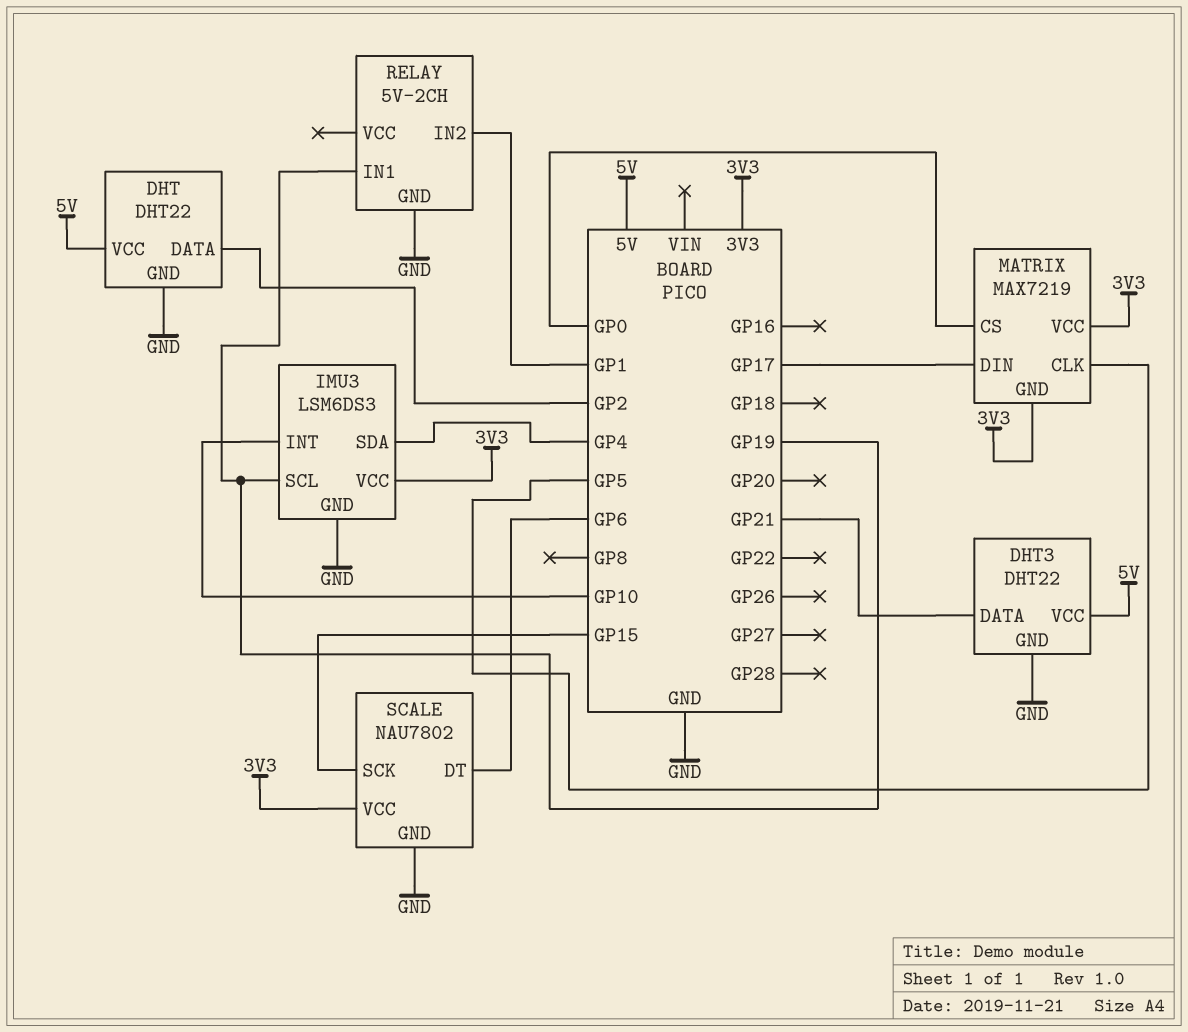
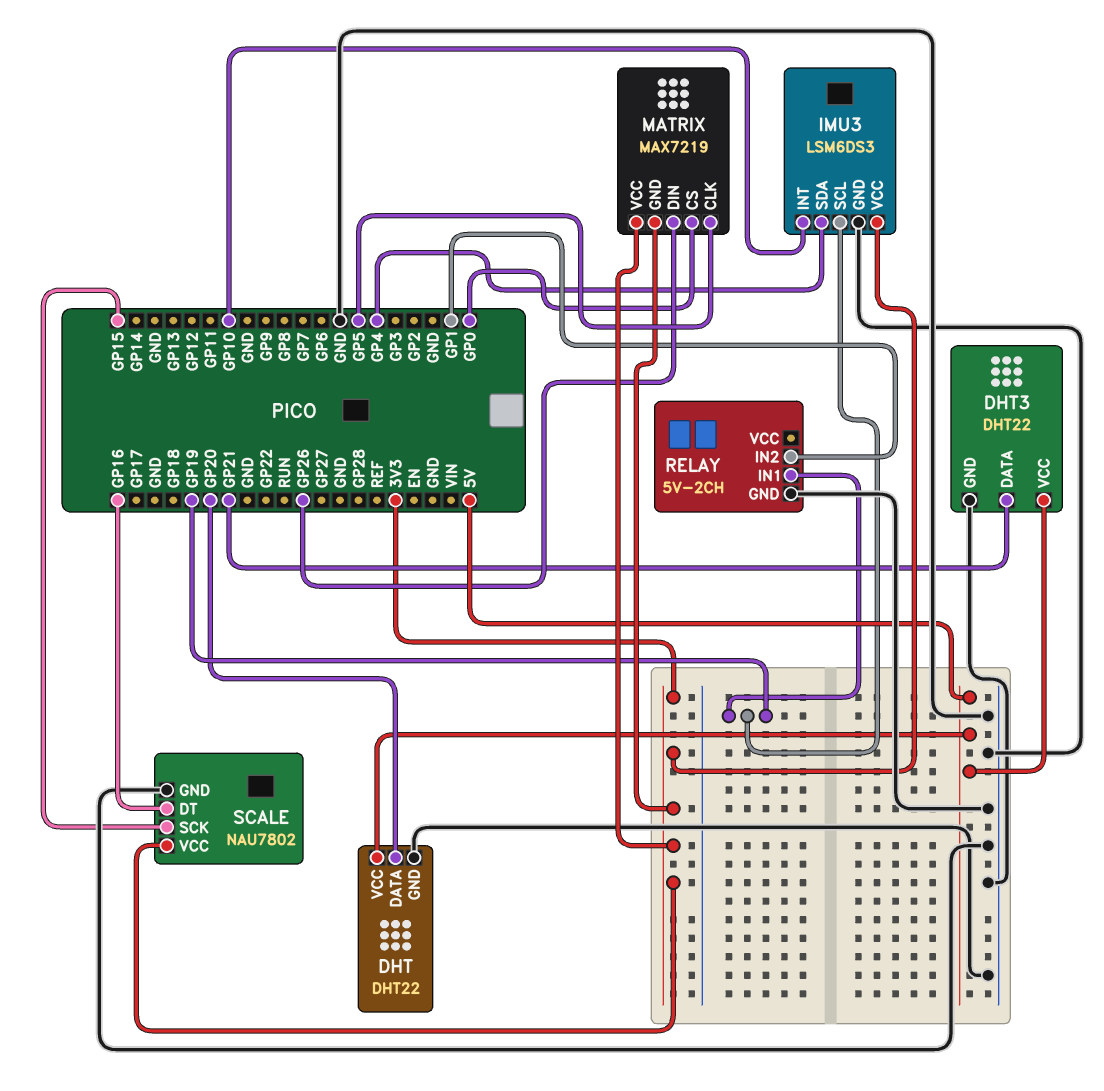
DHT pin DATA: GP2 -> GP20
MATRIX pin DIN: GP17 -> GP26
SCALE pin DT: GP6 -> GP16

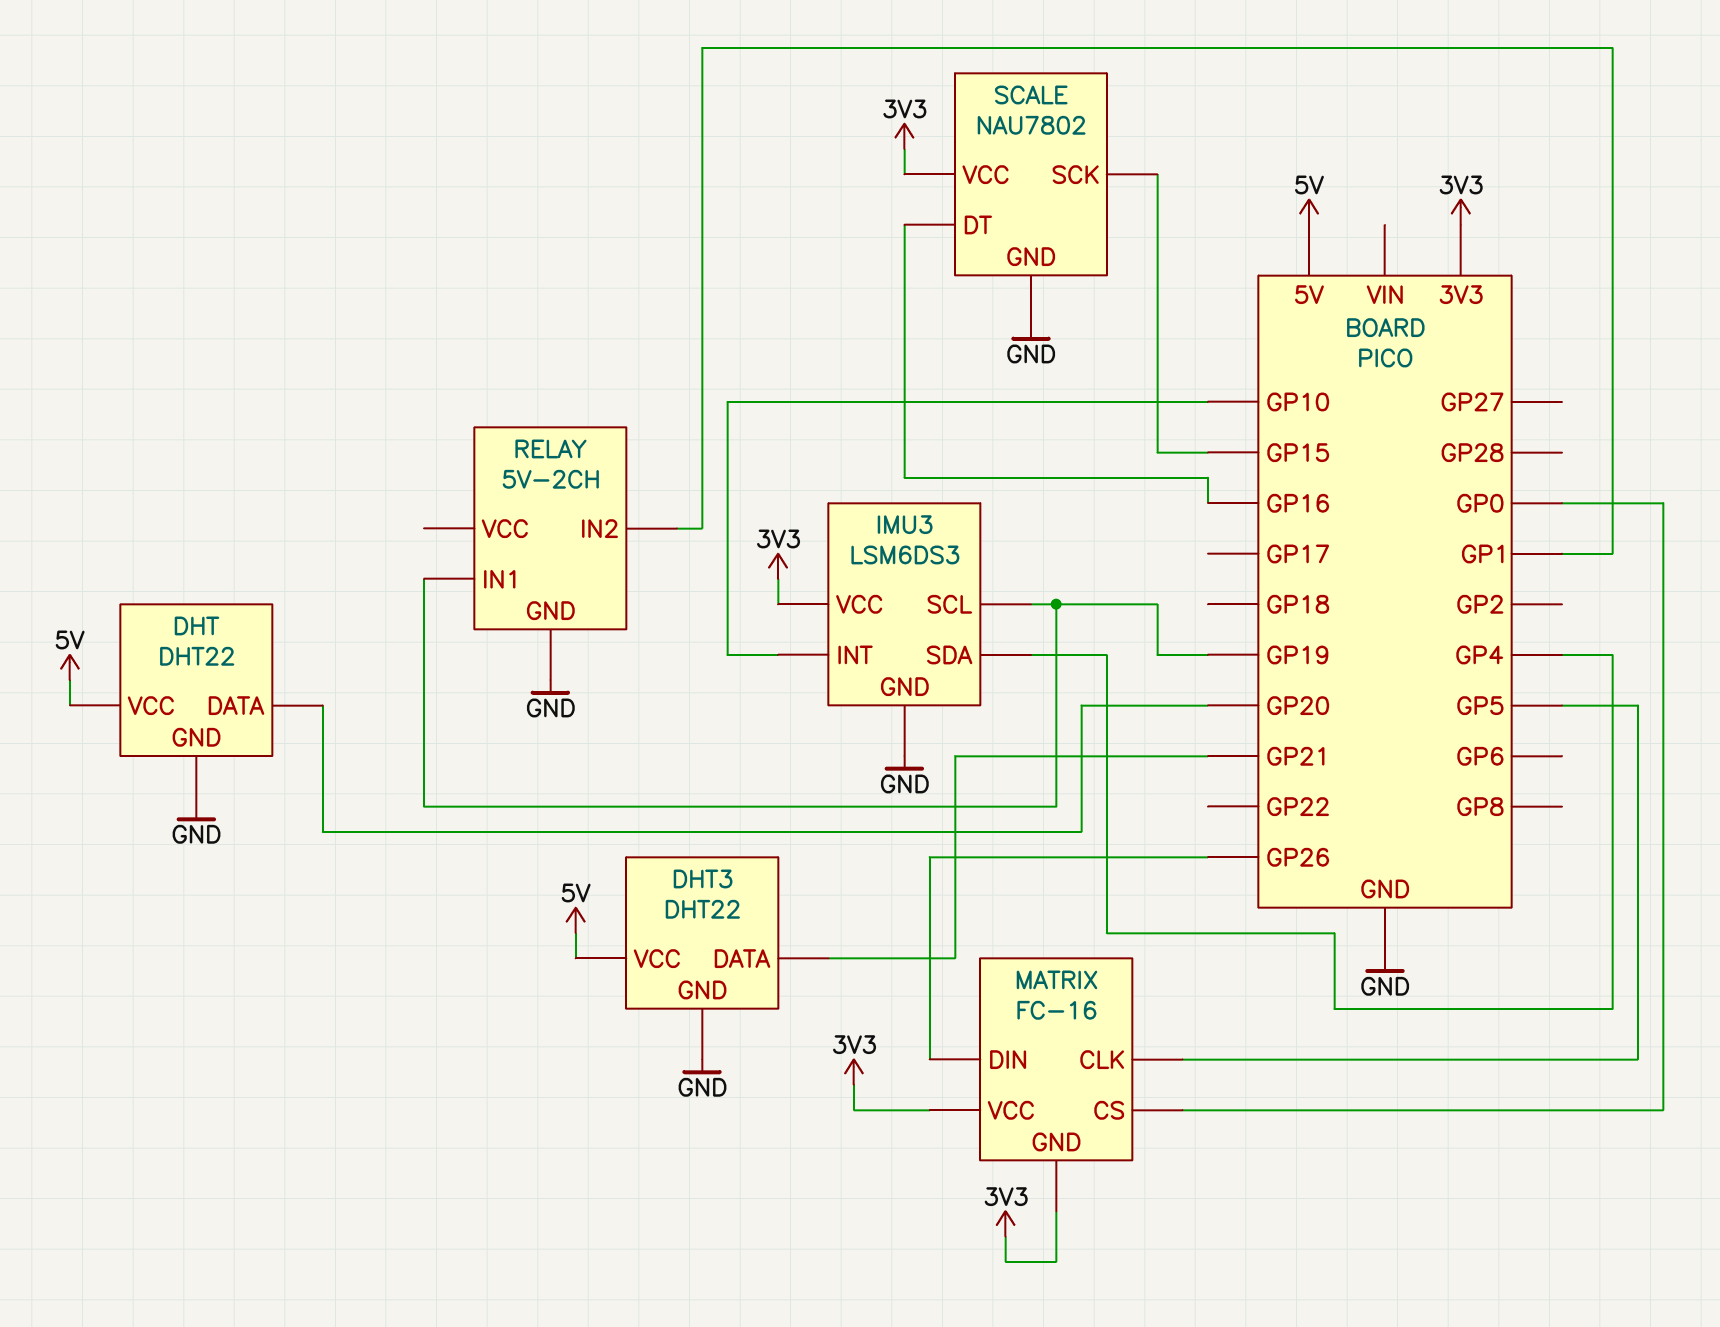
MATRIX: MAX7219 -> FC-16

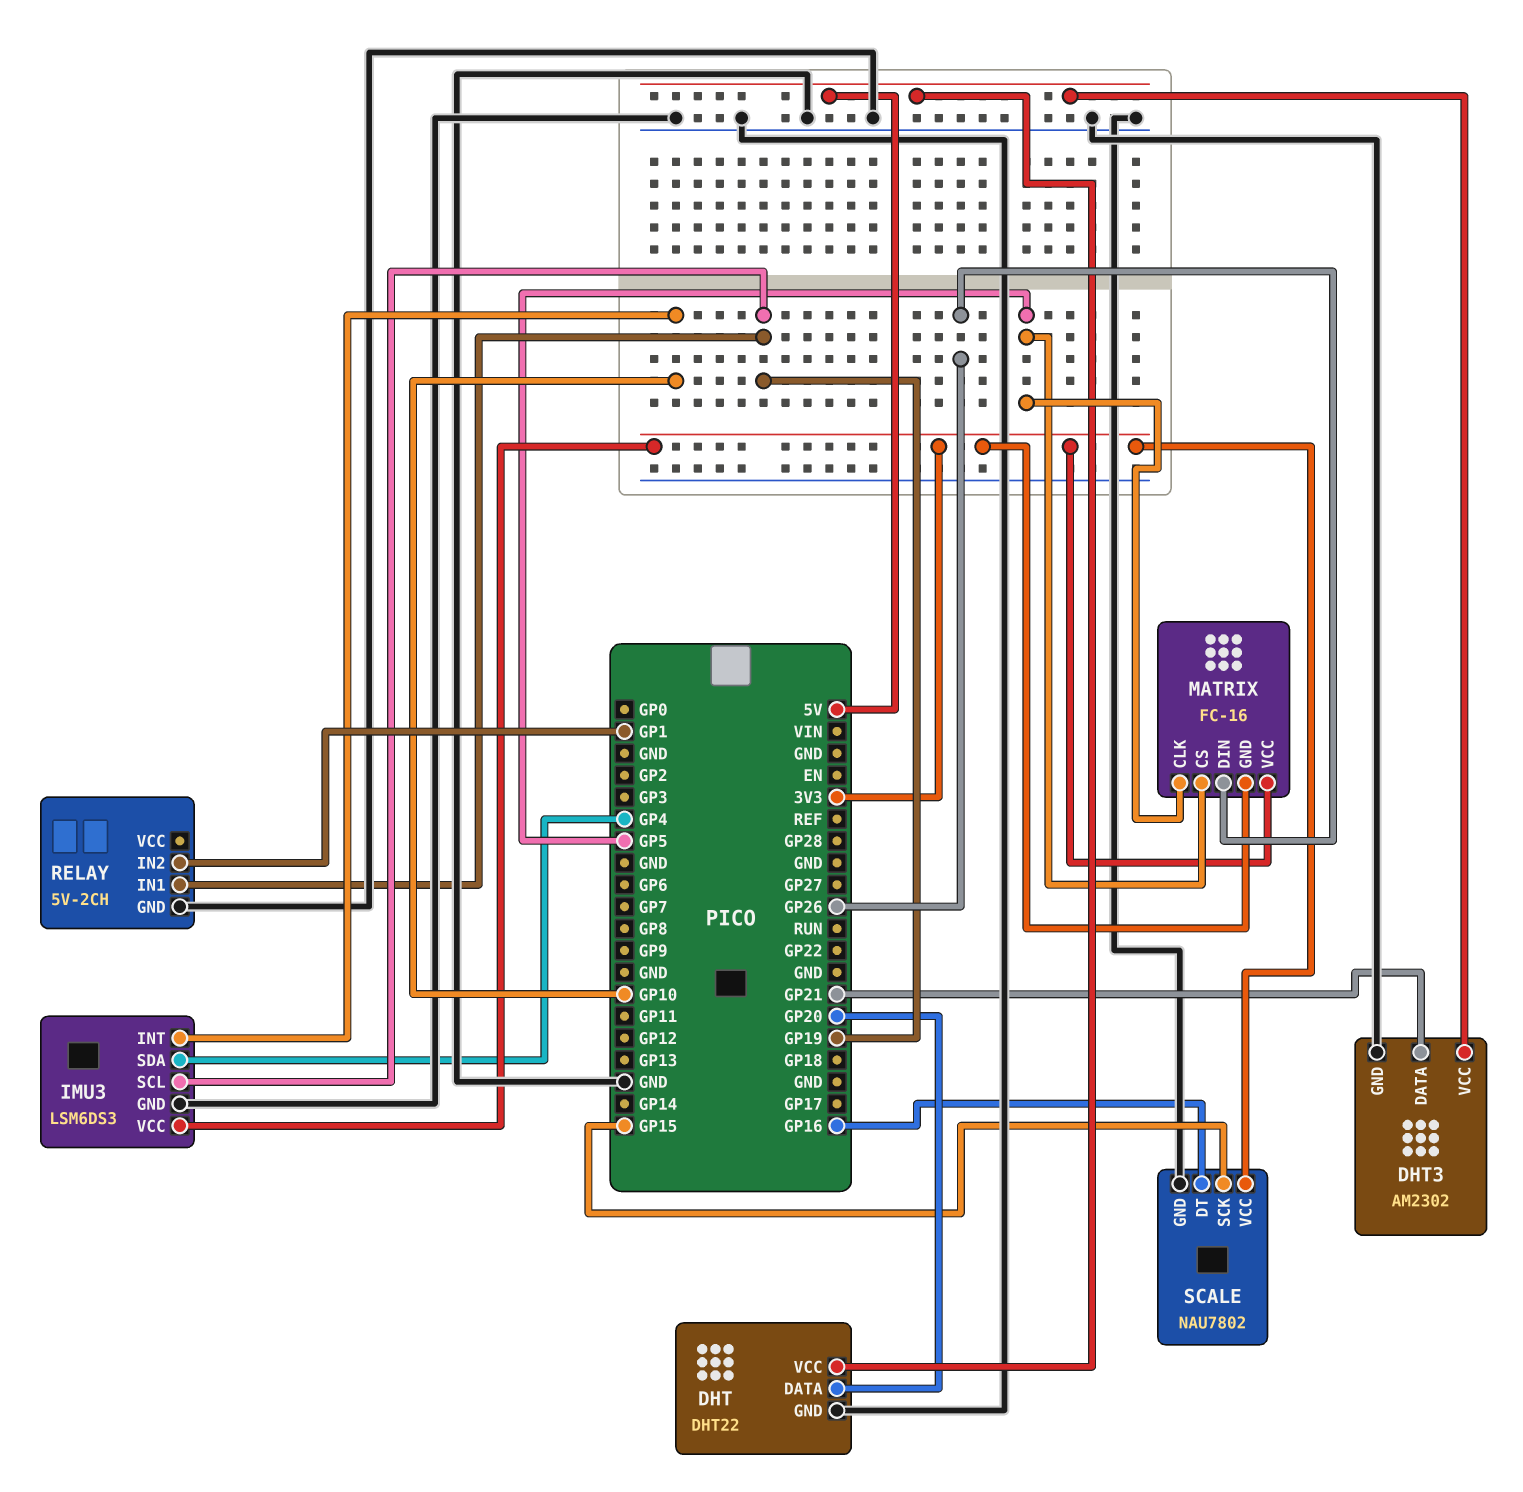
DHT3: DHT22 -> AM2302
MATRIX pin CS: GP0 -> GP5

